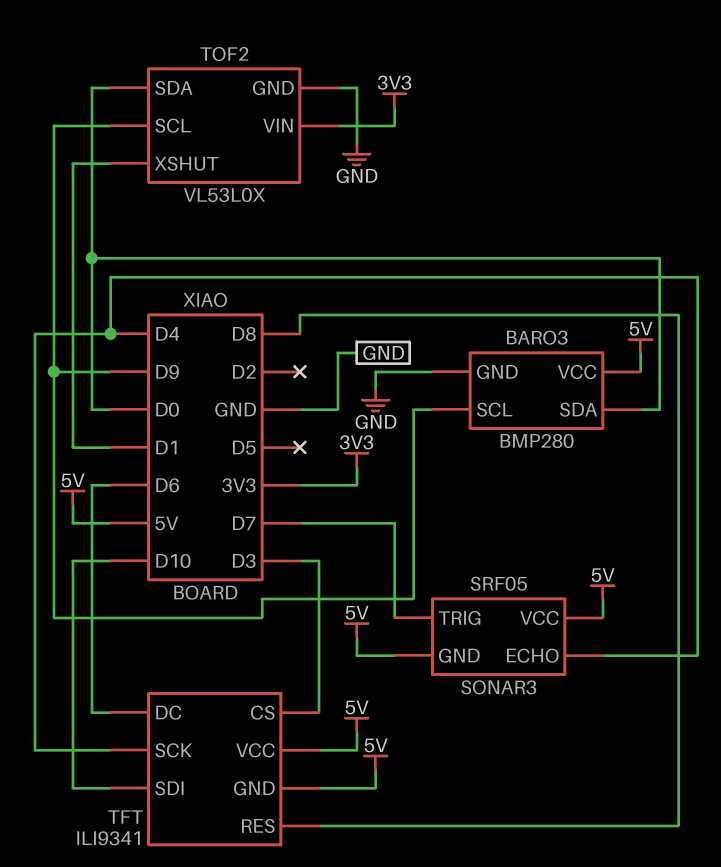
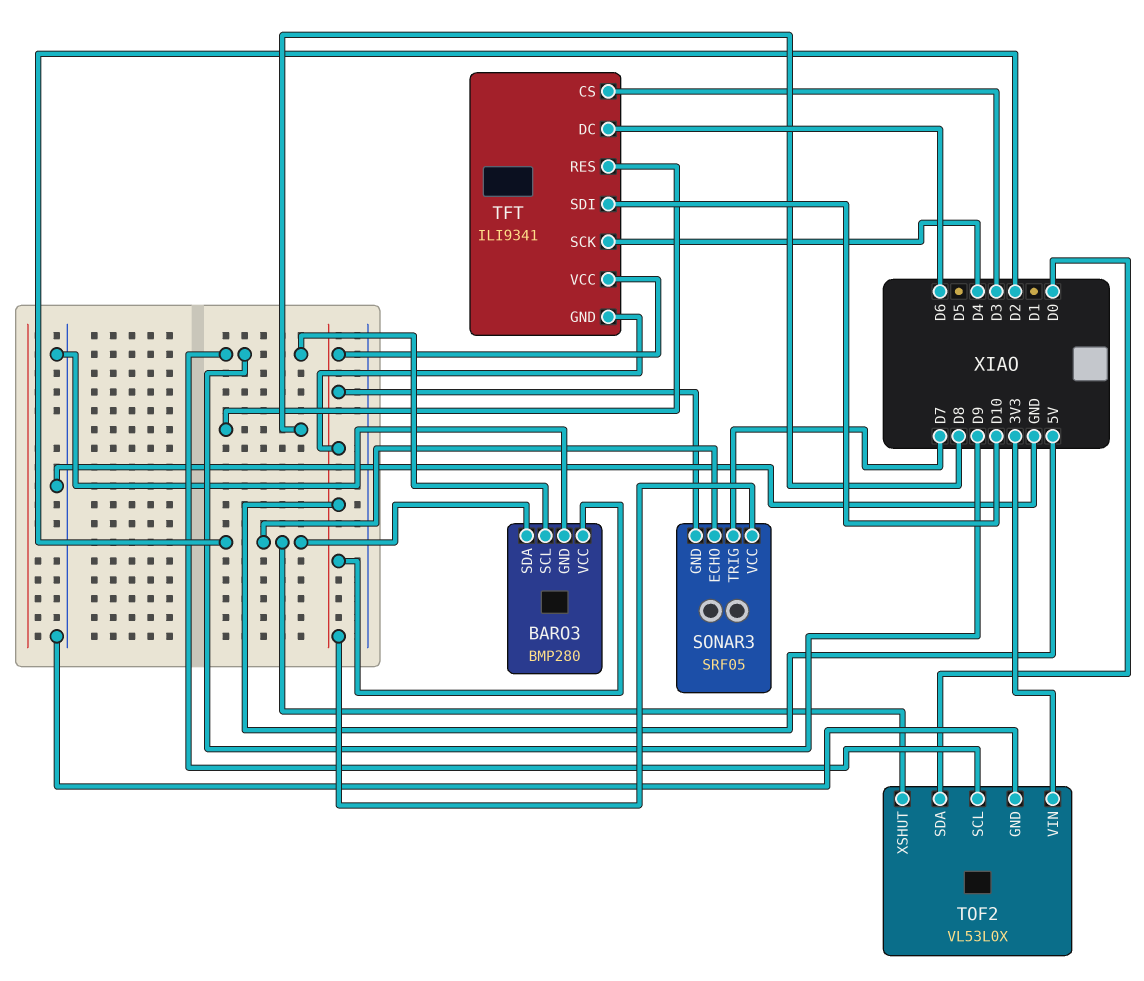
BARO3 pin SDA: D0 -> D2
SONAR3 pin ECHO: D4 -> D2
TOF2 pin XSHUT: D1 -> D2

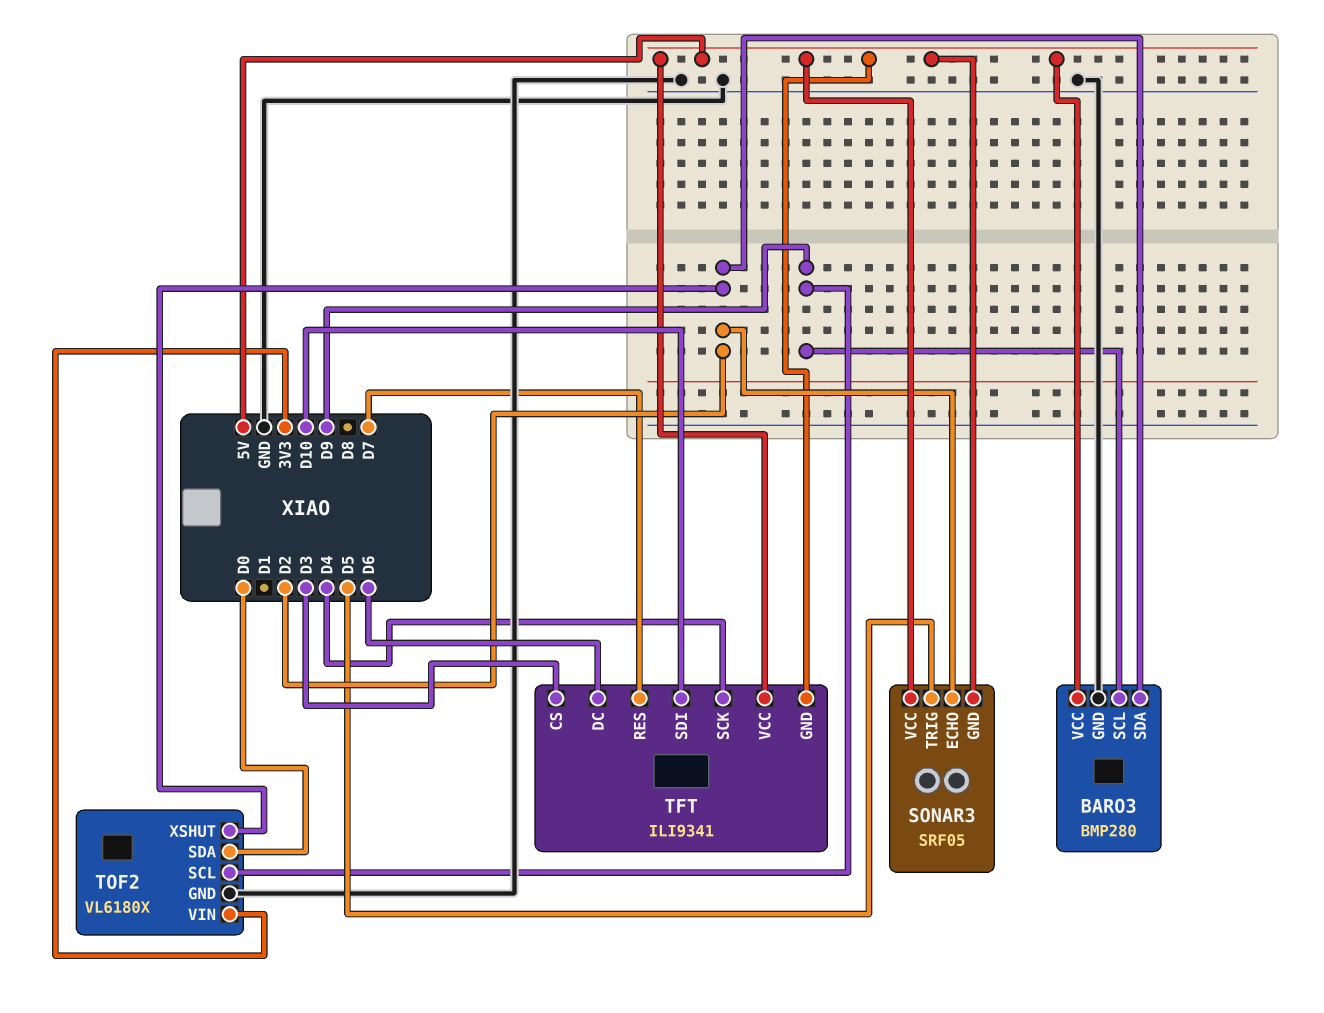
SONAR3 pin TRIG: D7 -> D5
TFT pin RES: D8 -> D7
TOF2: VL53L0X -> VL6180X

